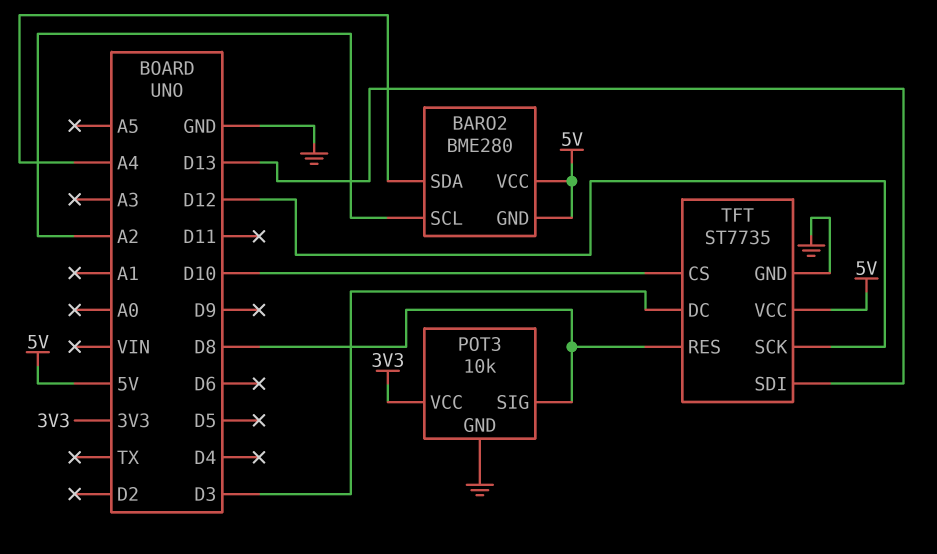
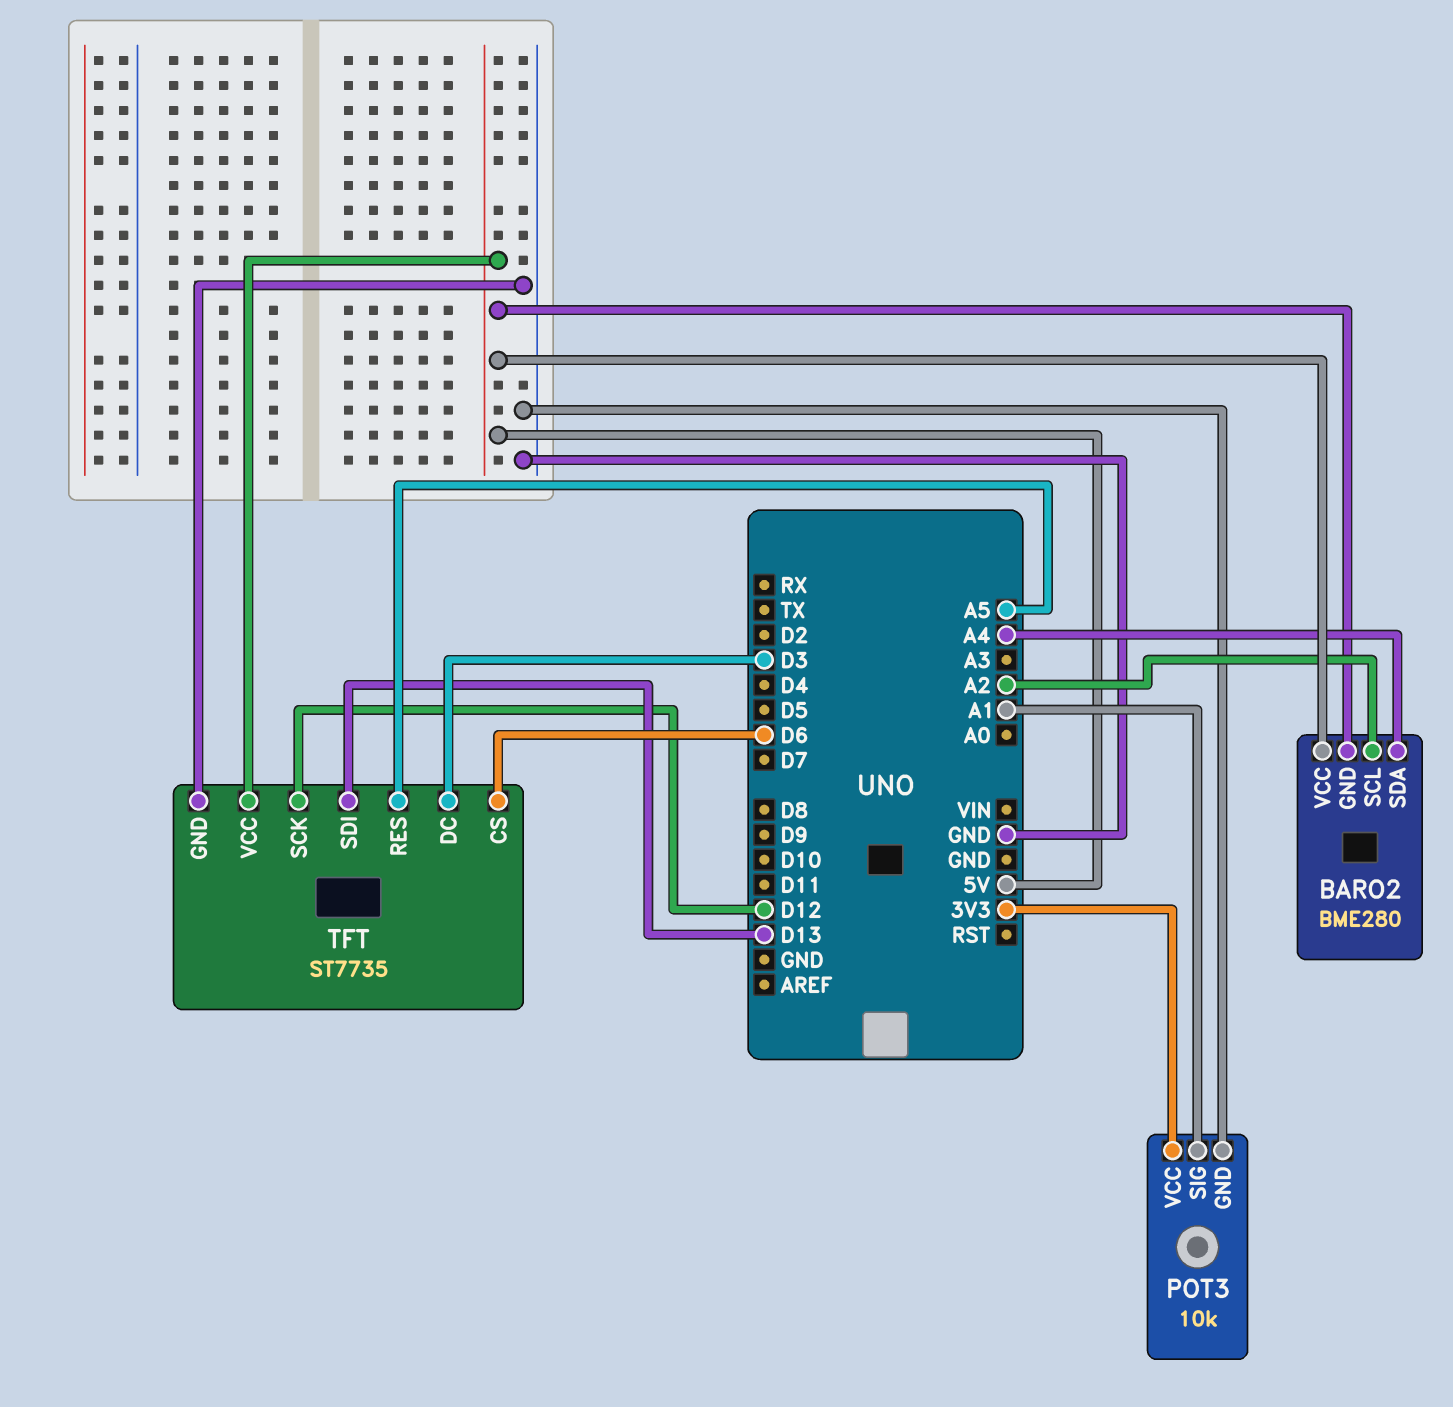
POT3 pin SIG: D8 -> A1
TFT pin CS: D10 -> D6
TFT pin RES: D8 -> A5

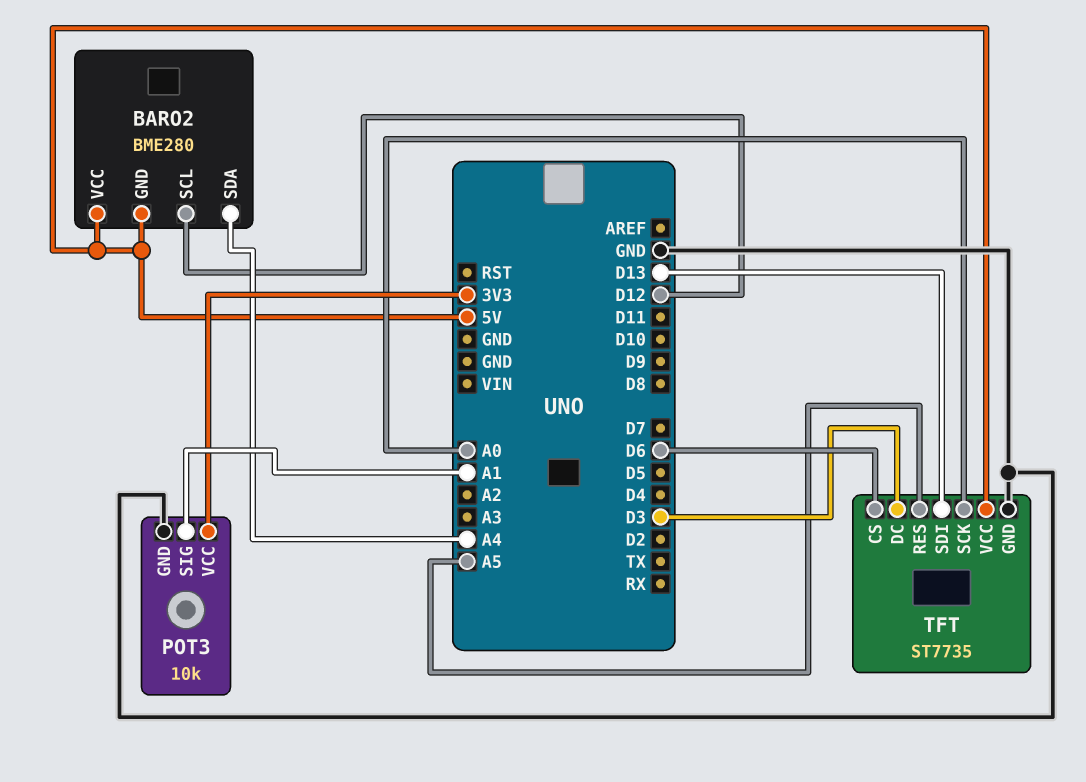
BARO2 pin SCL: A2 -> D12
TFT pin SCK: D12 -> A0

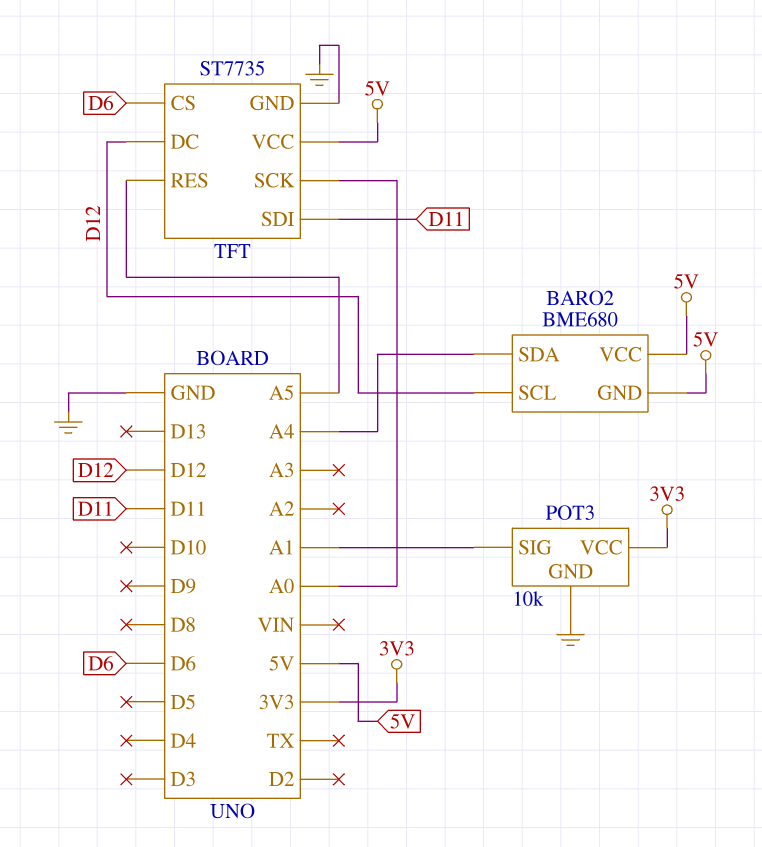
BARO2: BME280 -> BME680
TFT pin DC: D3 -> D12
TFT pin SDI: D13 -> D11

